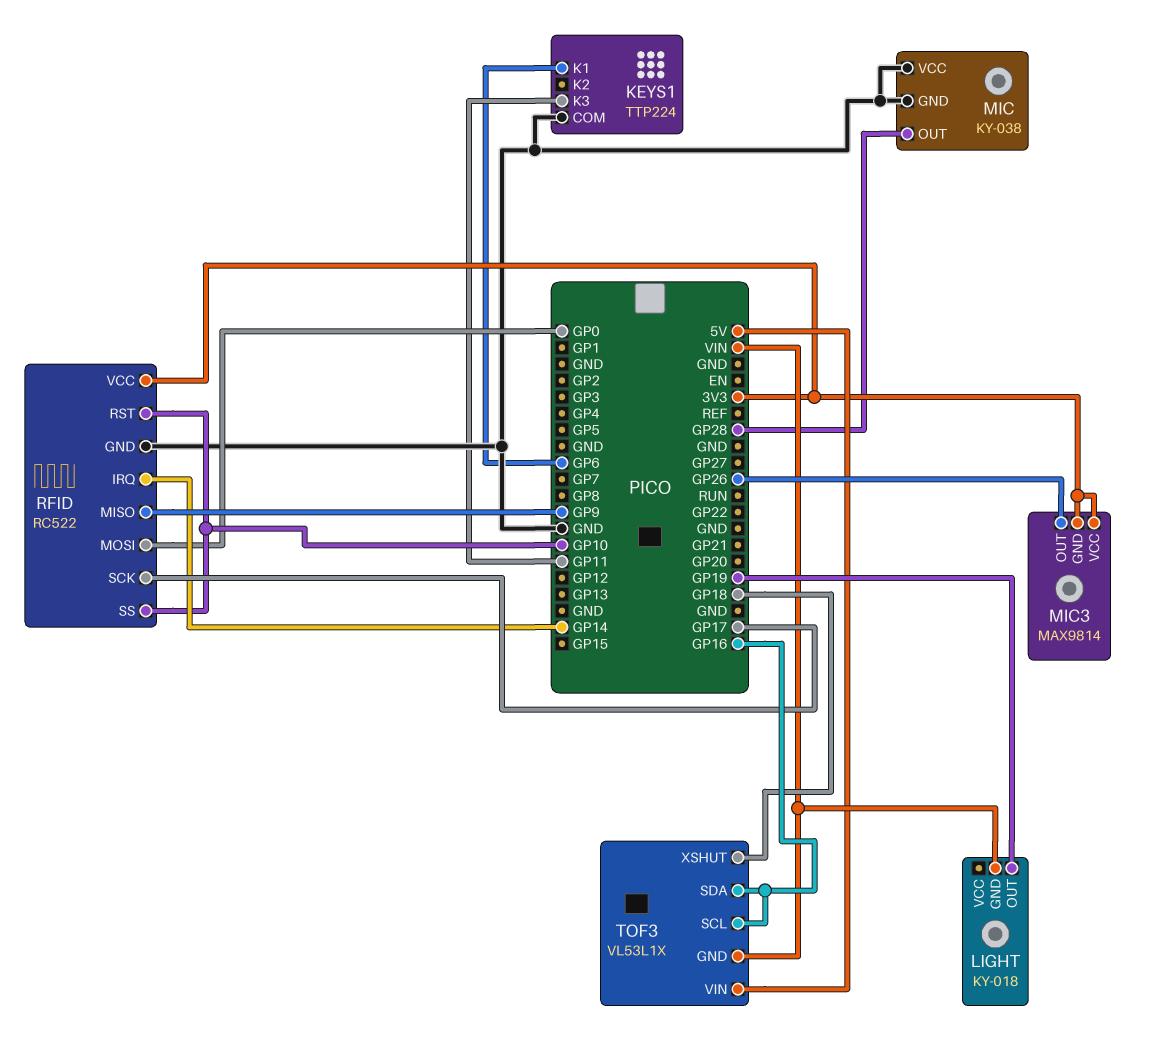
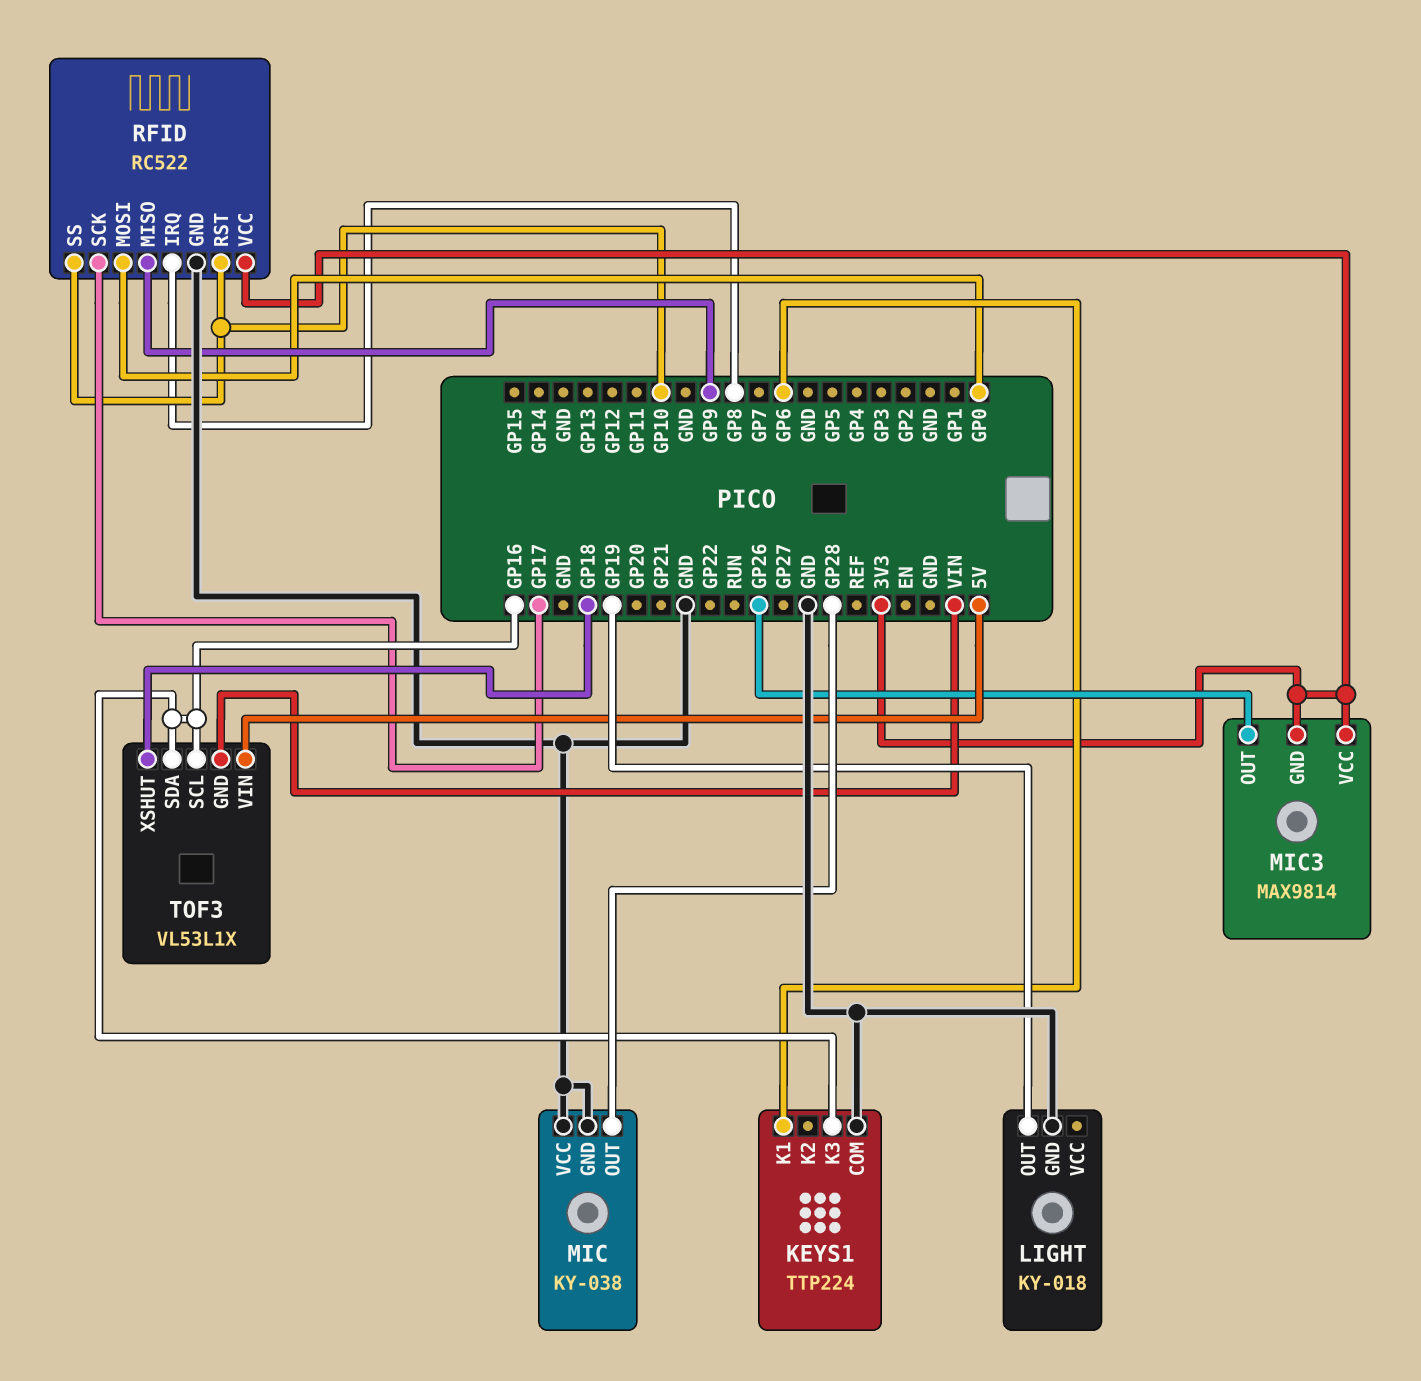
KEYS1 pin K3: GP11 -> GP16
LIGHT pin GND: VIN -> GND
RFID pin IRQ: GP14 -> GP8

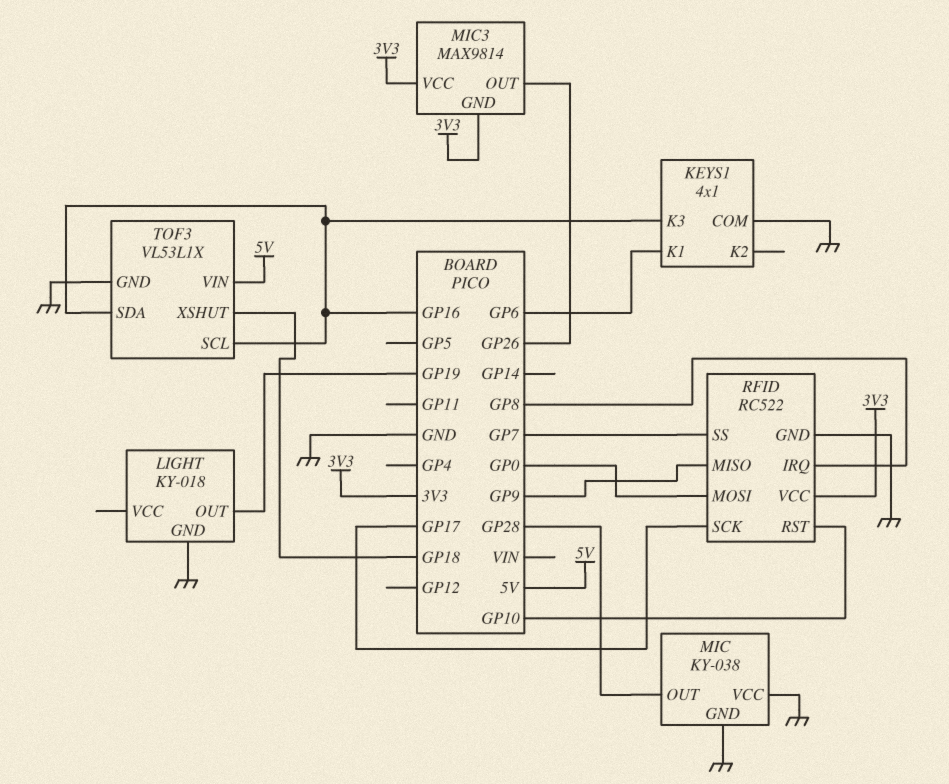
KEYS1: TTP224 -> 4x1
RFID pin SS: GP10 -> GP7
TOF3 pin GND: VIN -> GND

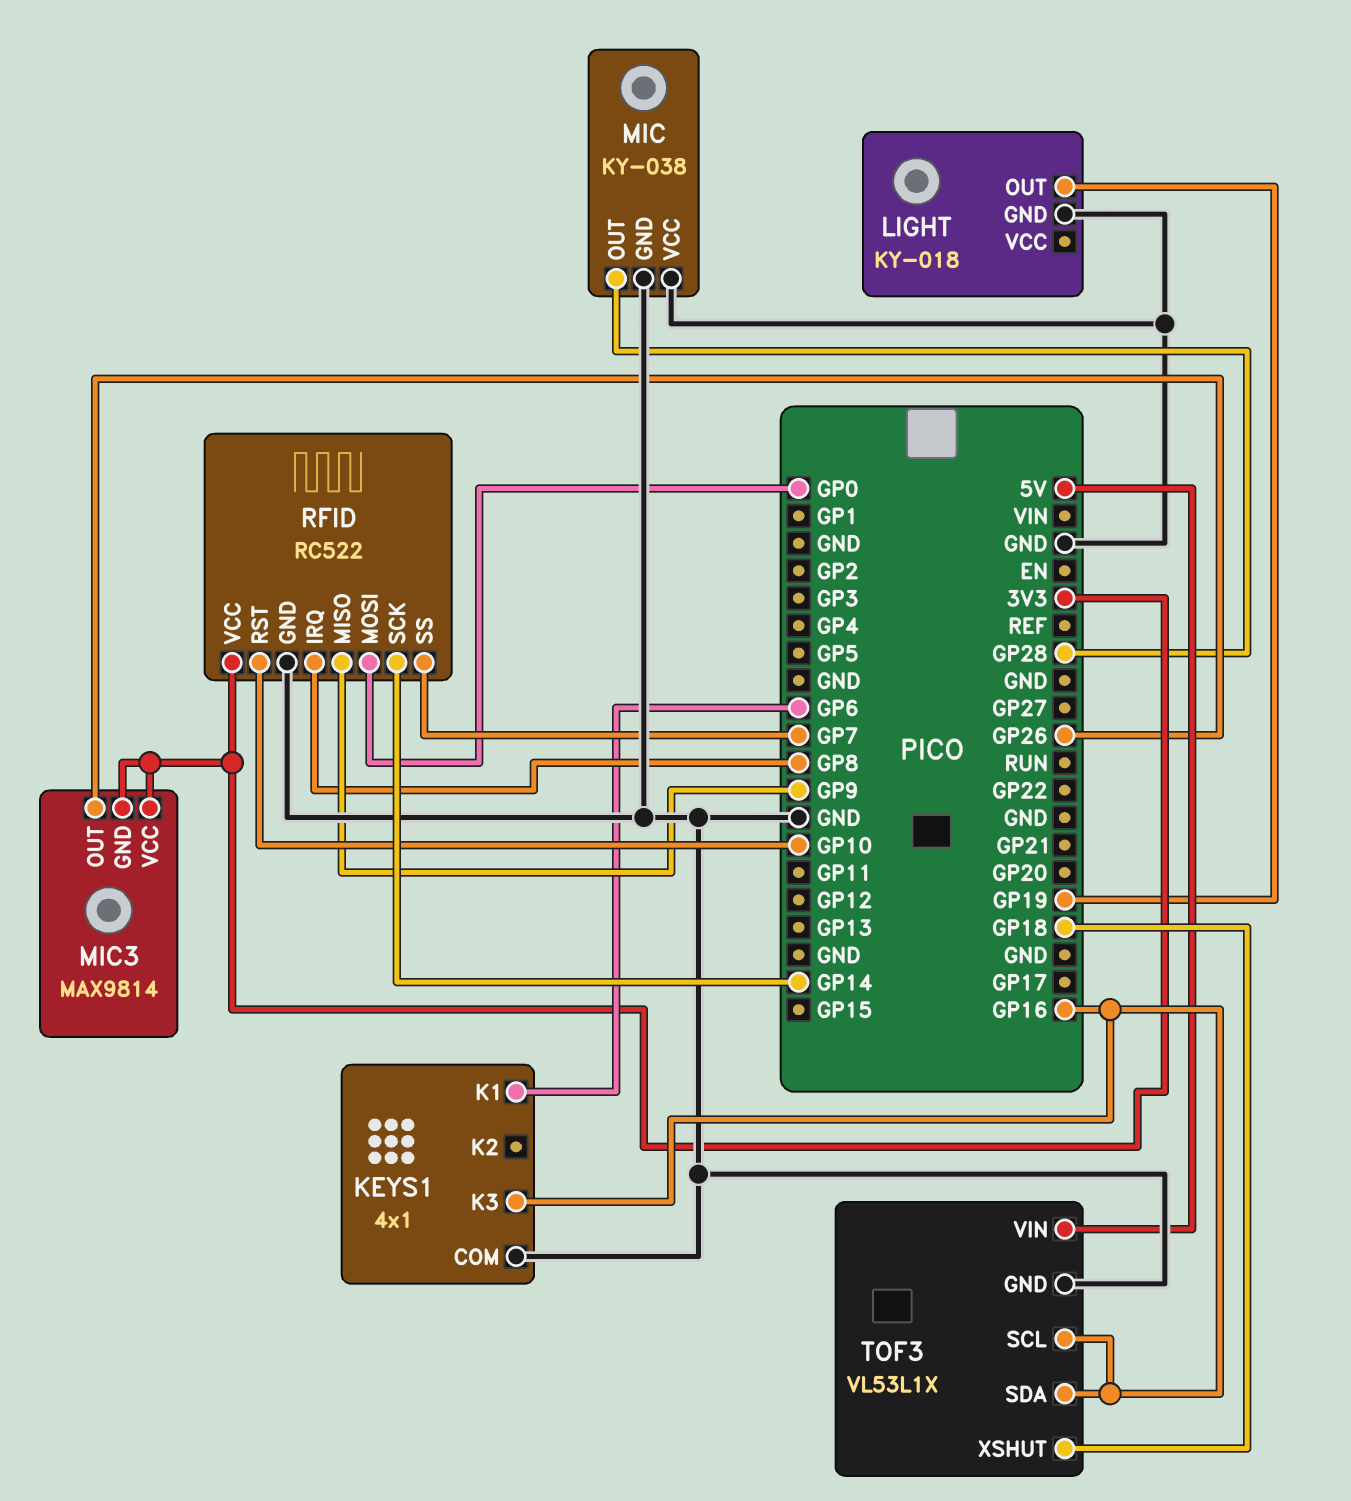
RFID pin SCK: GP17 -> GP14

